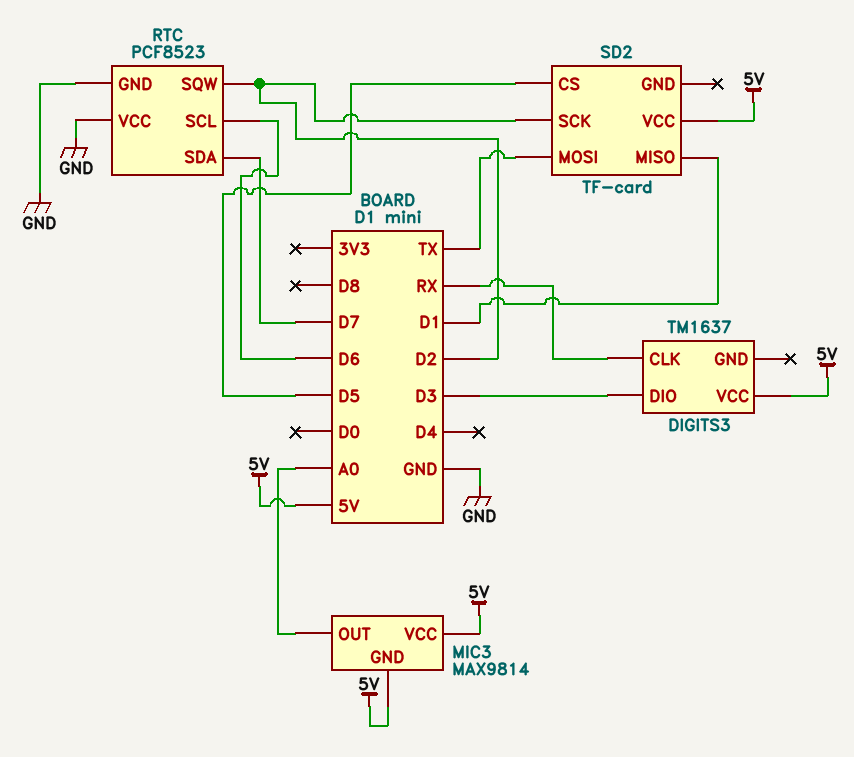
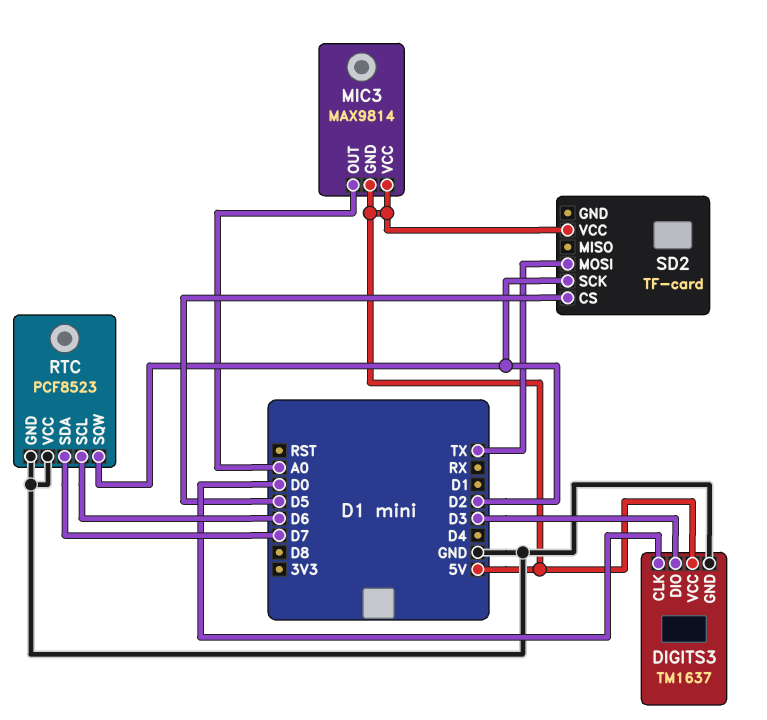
DIGITS3 pin CLK: RX -> D0
DIGITS3 pin GND: none -> GND
SD2 pin MISO: D1 -> none

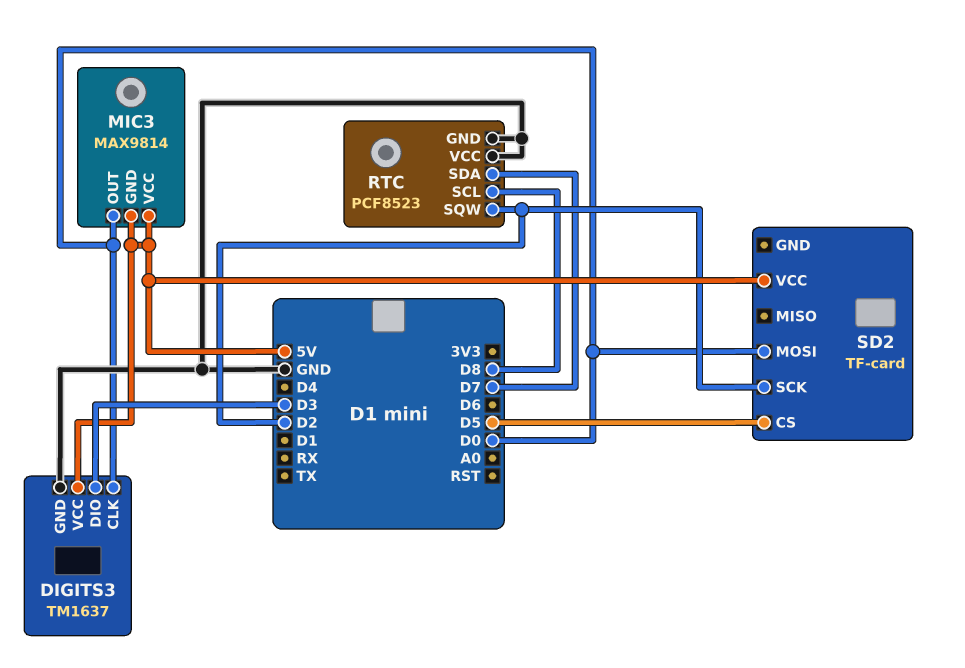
MIC3 pin OUT: A0 -> D0
RTC pin SCL: D6 -> D8
SD2 pin MOSI: TX -> D0

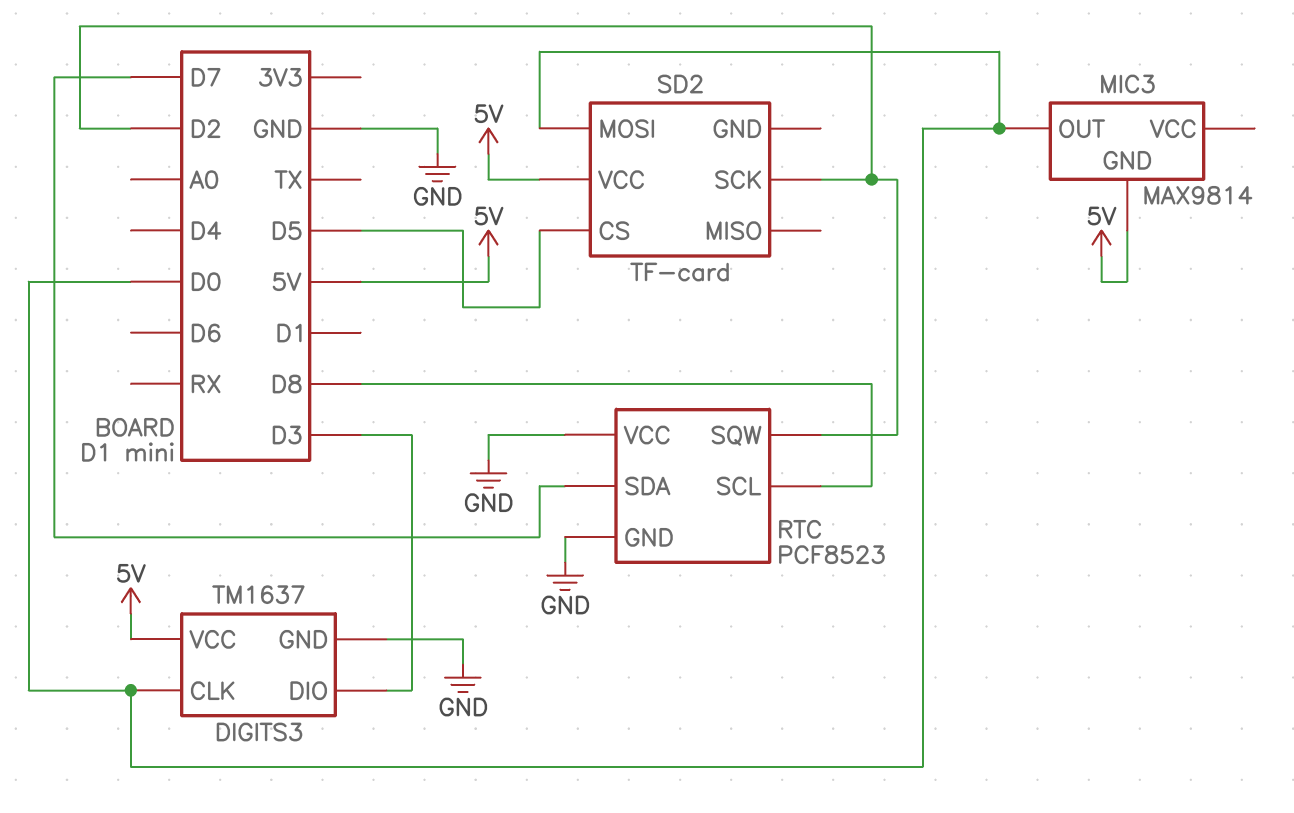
MIC3 pin VCC: 5V -> none

